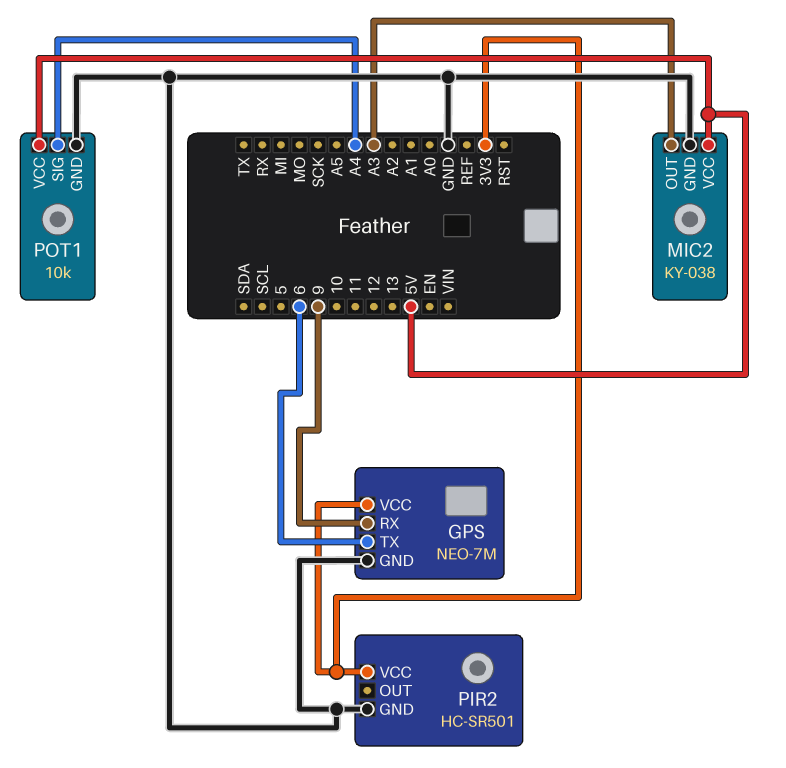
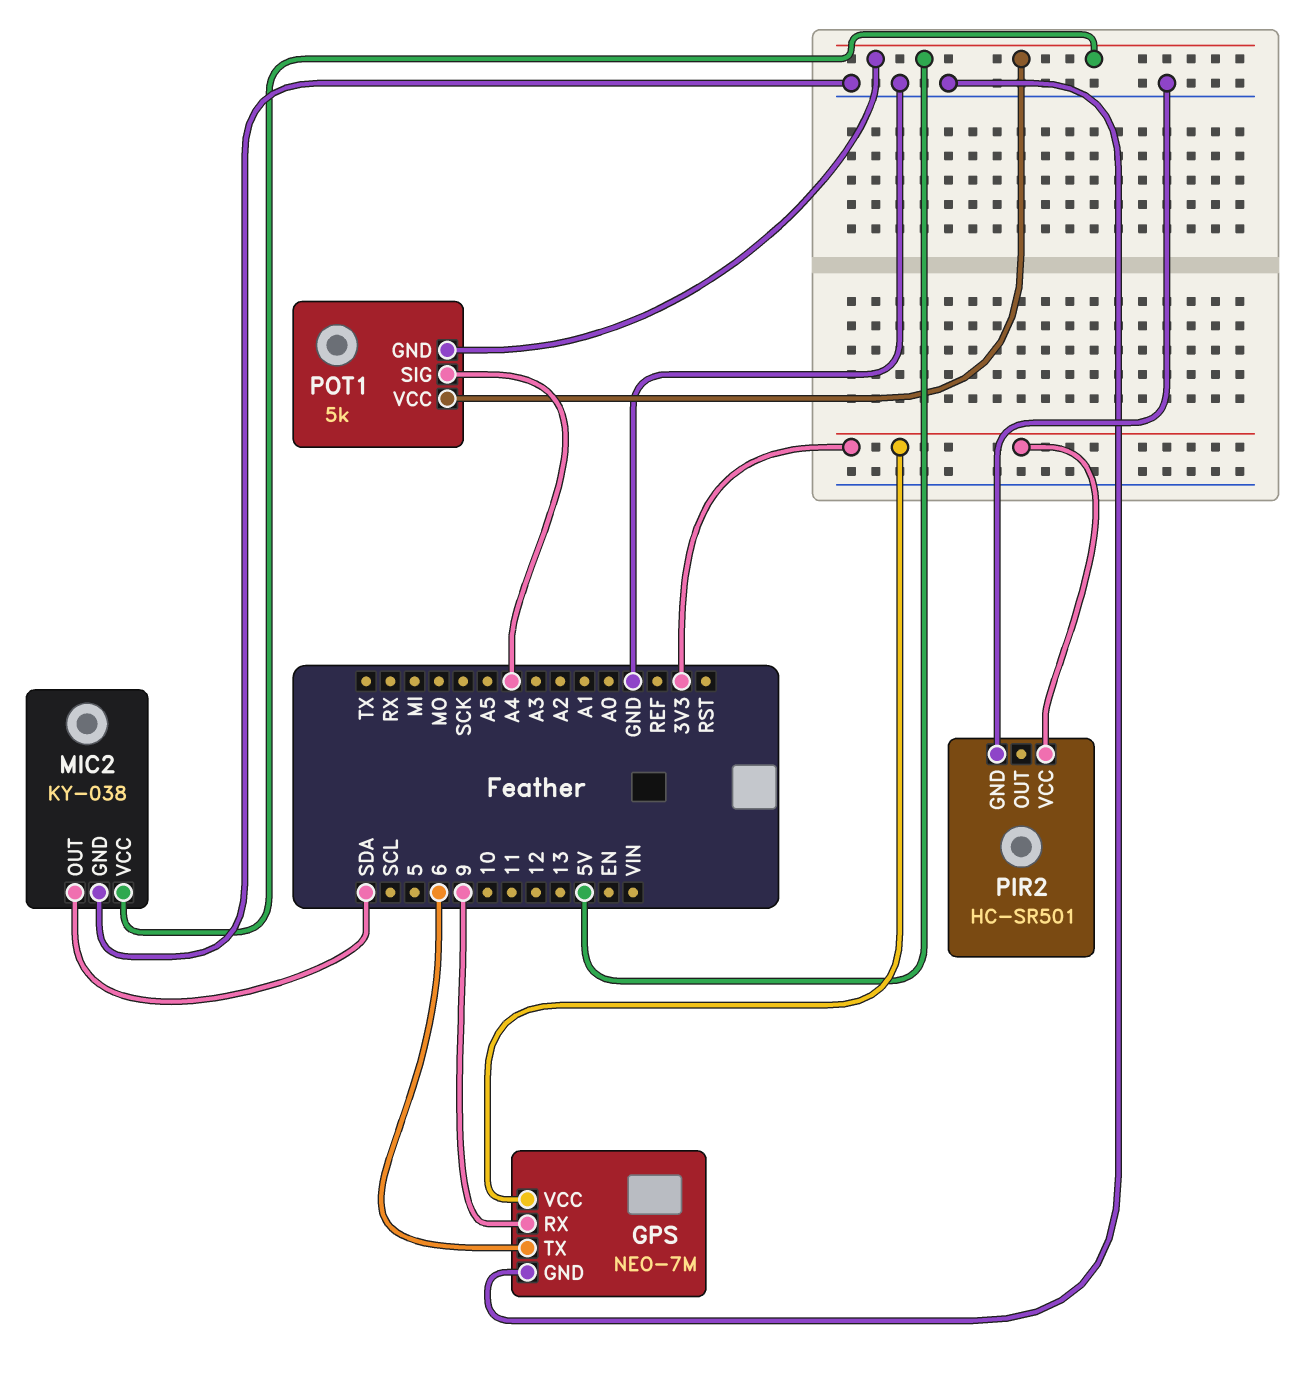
MIC2 pin OUT: A3 -> SDA
POT1: 10k -> 5k
POT1 pin GND: GND -> 5V

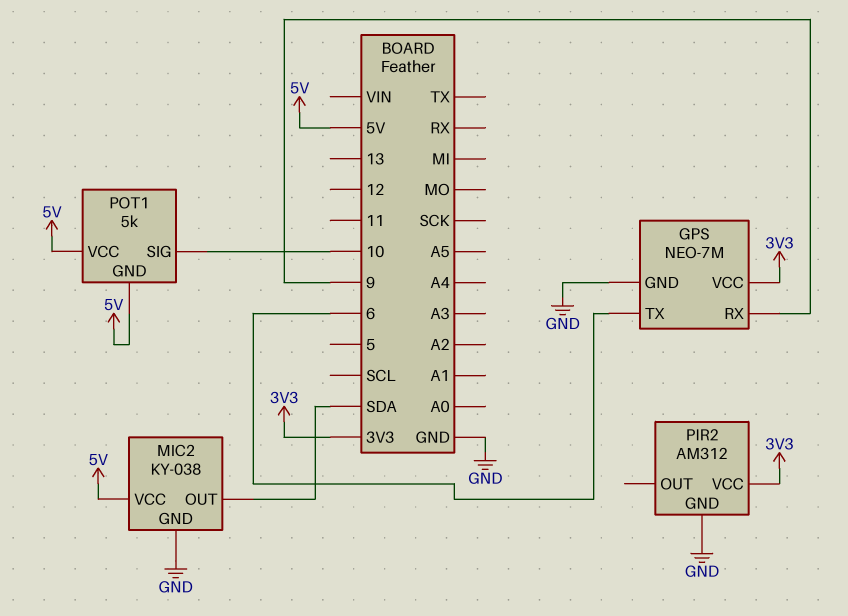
PIR2: HC-SR501 -> AM312
POT1 pin SIG: A4 -> 10

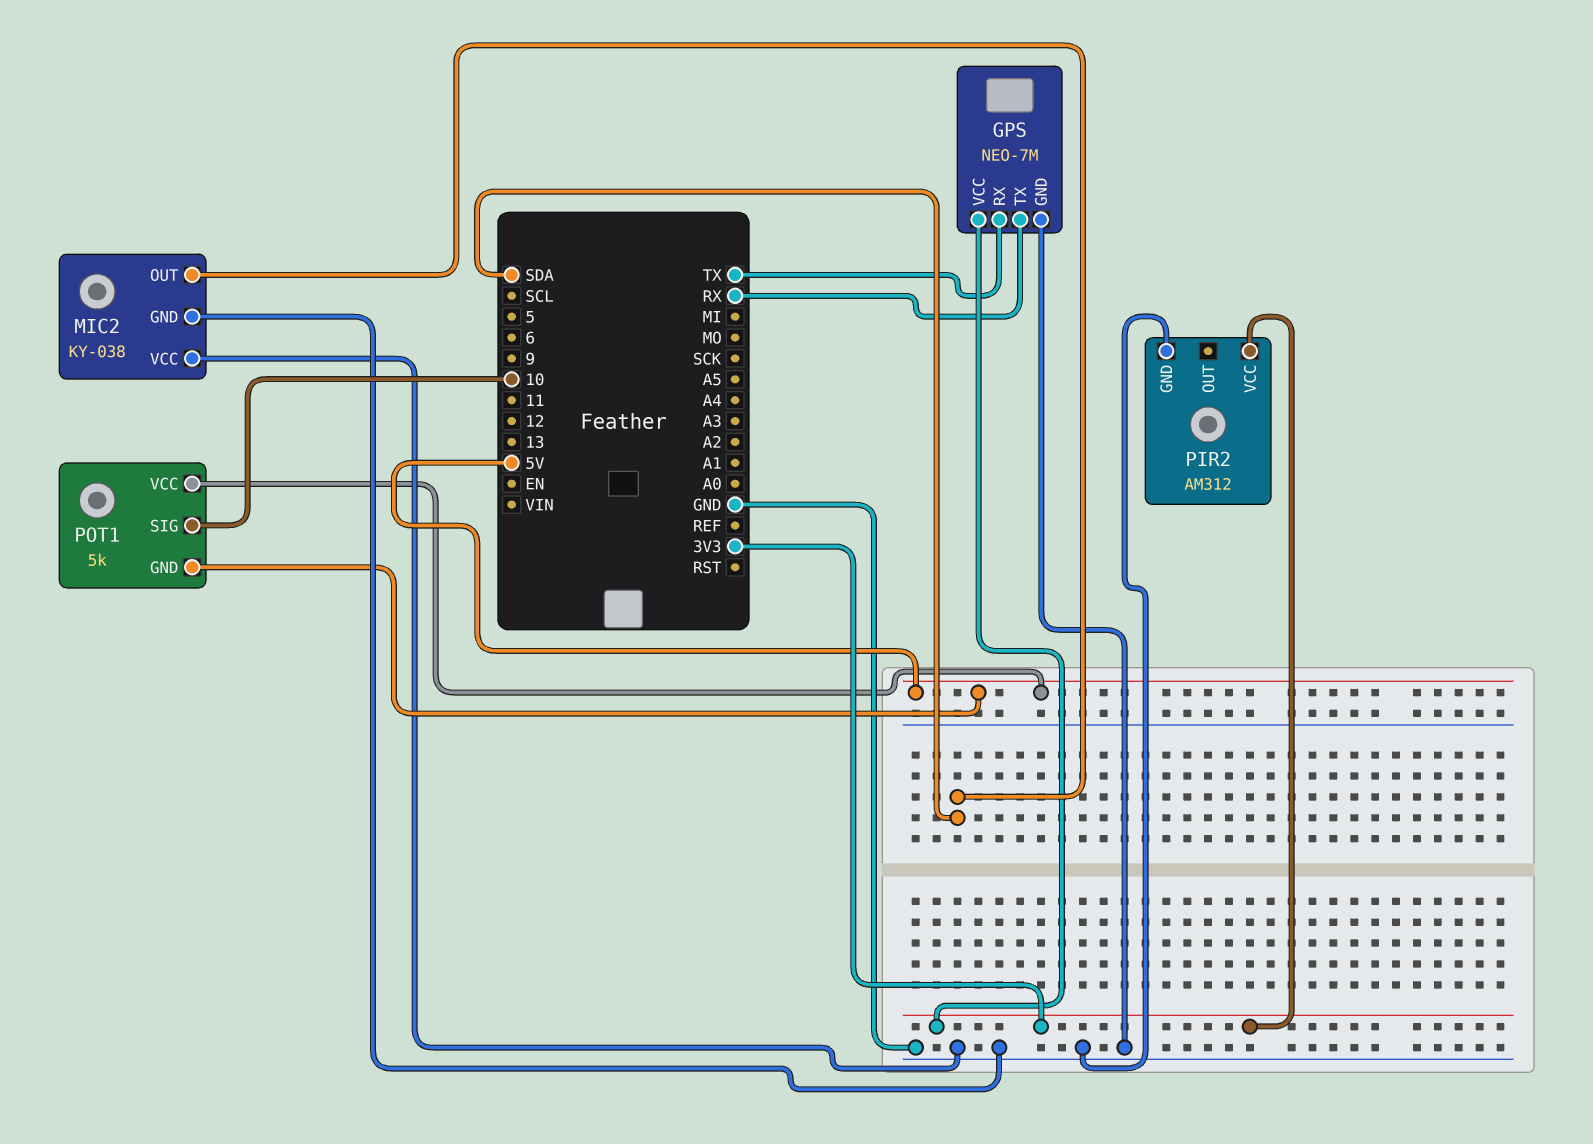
GPS pin RX: 9 -> TX
GPS pin TX: 6 -> RX
MIC2 pin VCC: 5V -> GND

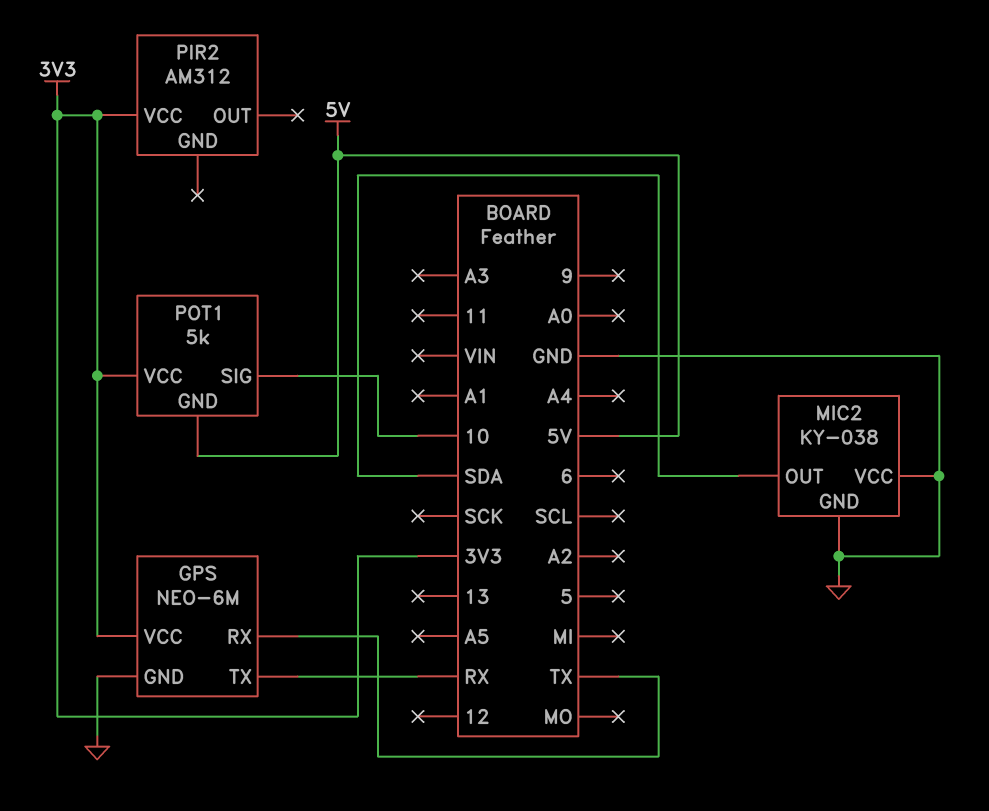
GPS: NEO-7M -> NEO-6M
PIR2 pin GND: GND -> none
POT1 pin VCC: 5V -> 3V3

